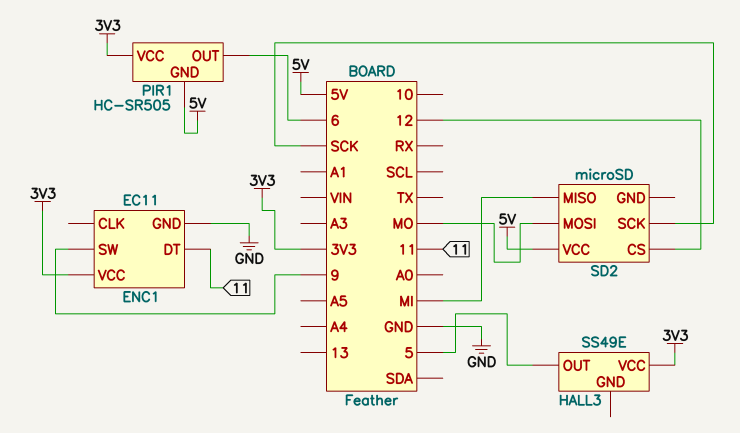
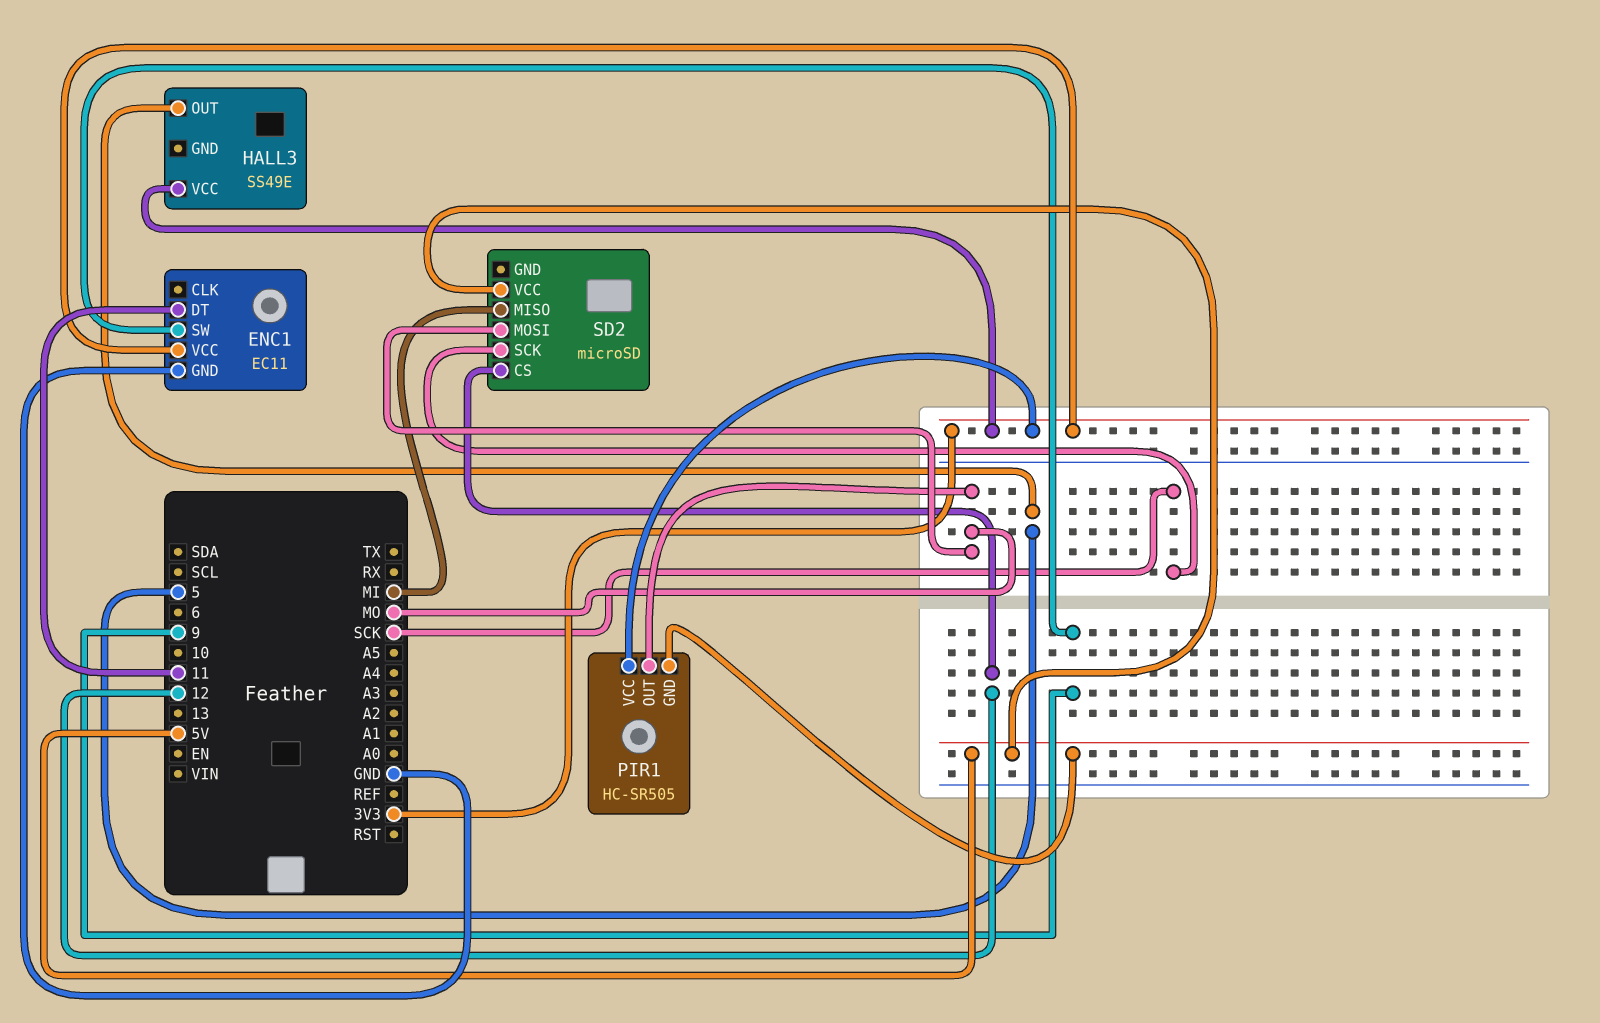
PIR1 pin OUT: 6 -> MO

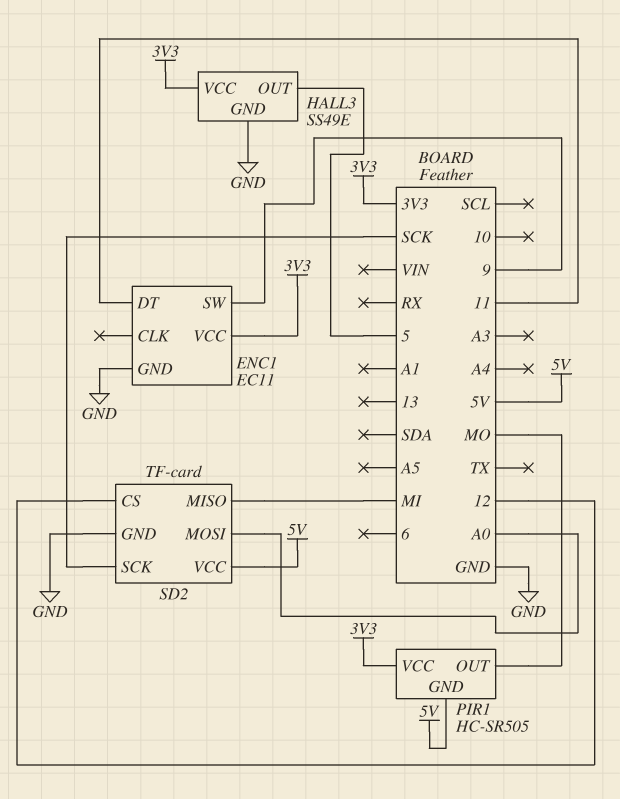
HALL3 pin GND: none -> GND
SD2: microSD -> TF-card
SD2 pin GND: none -> GND
SD2 pin MOSI: MO -> A0

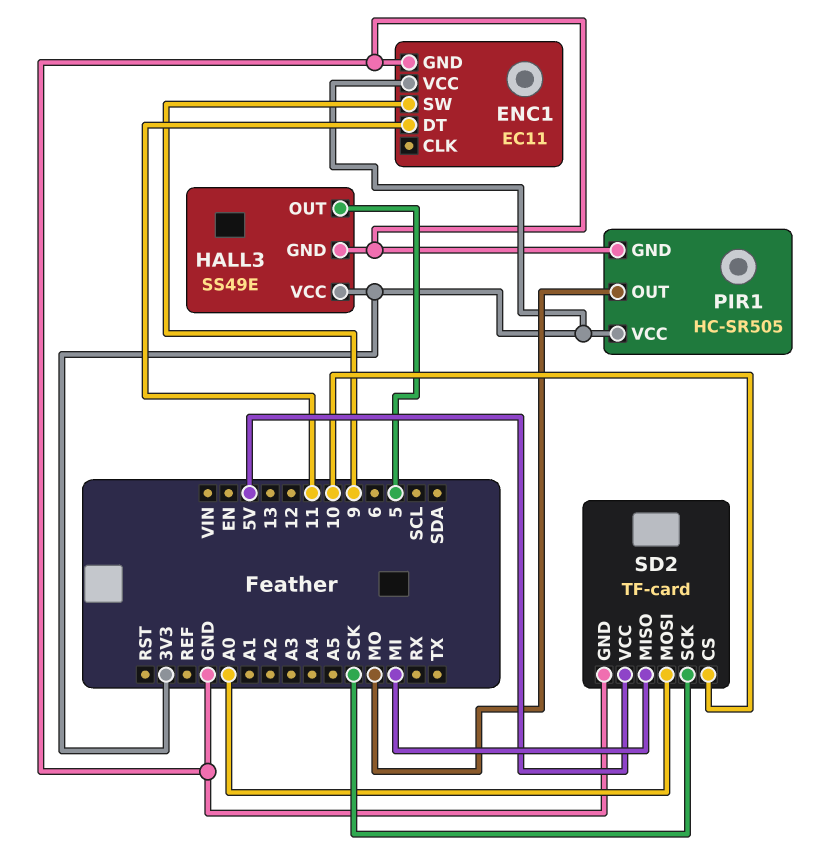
PIR1 pin GND: 5V -> GND
SD2 pin CS: 12 -> 10

